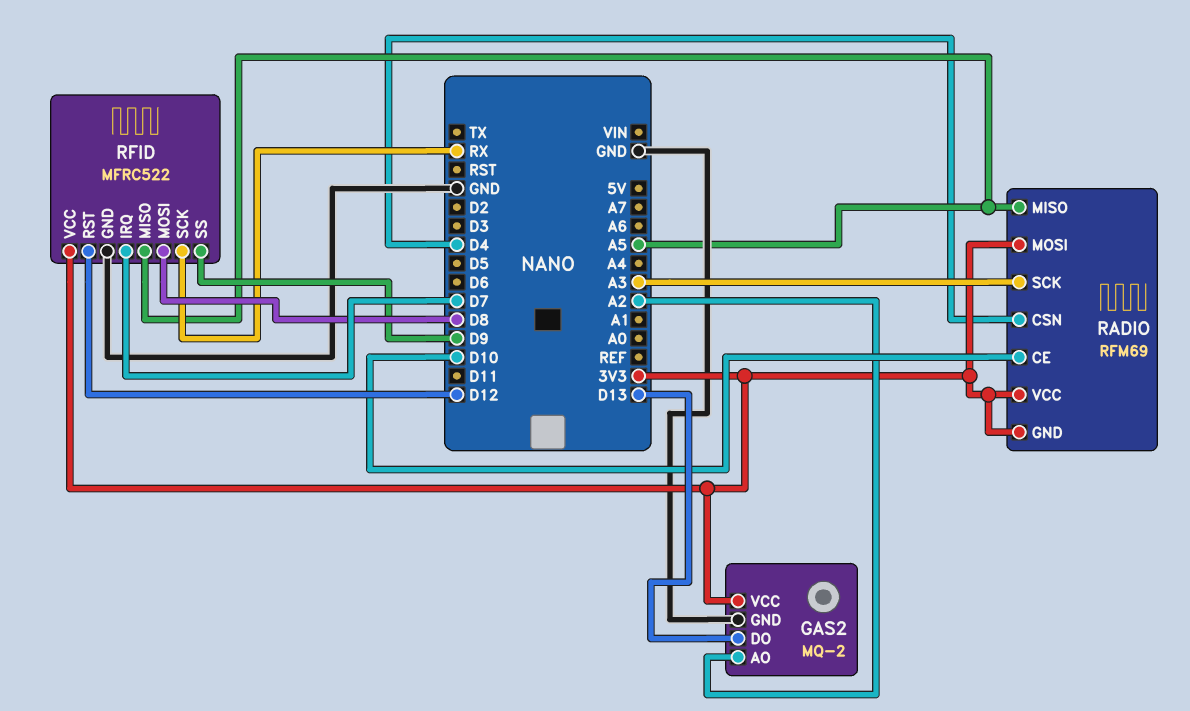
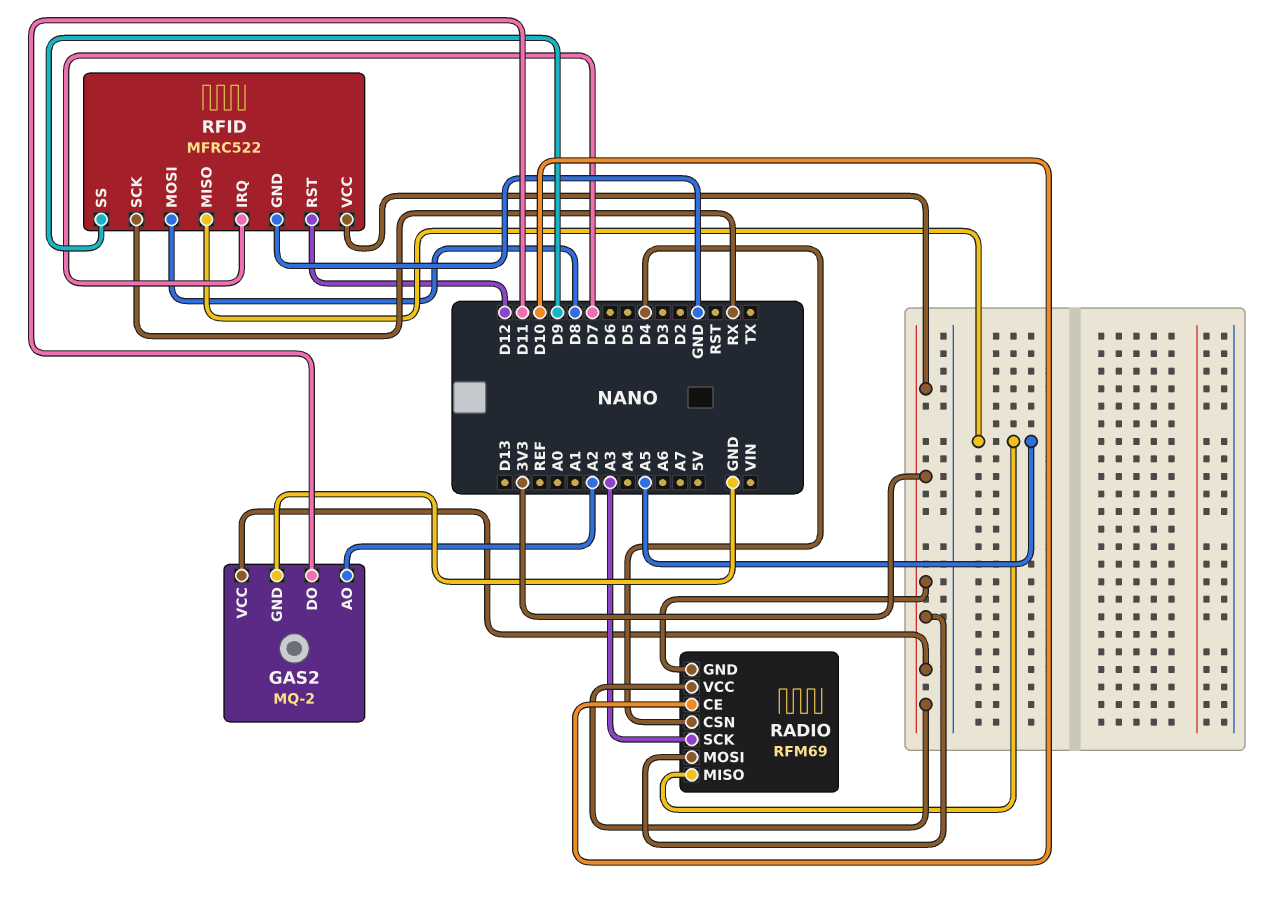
GAS2 pin DO: D13 -> D11

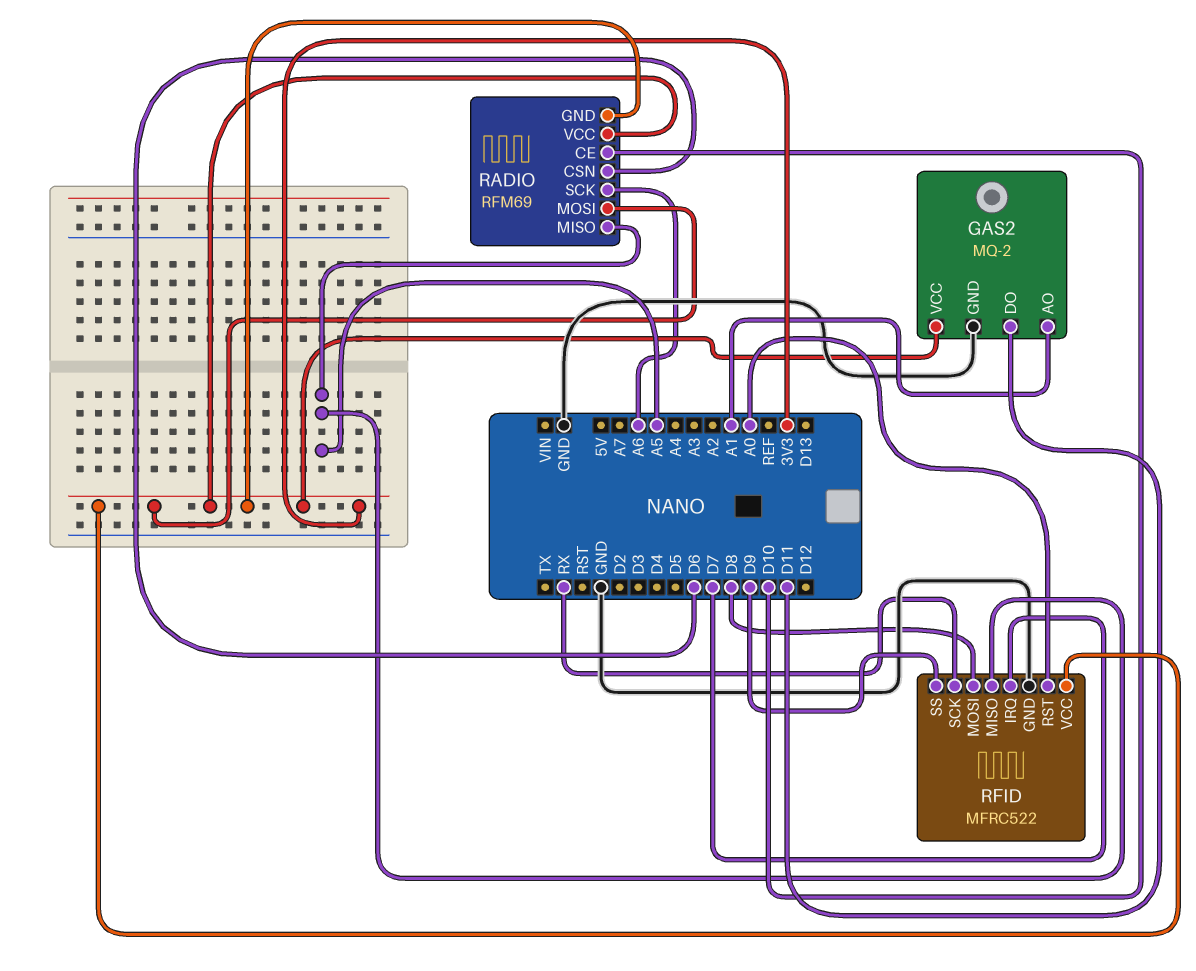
GAS2 pin AO: A2 -> A1
RADIO pin CSN: D4 -> D6
RADIO pin SCK: A3 -> A6
RFID pin RST: D12 -> A0

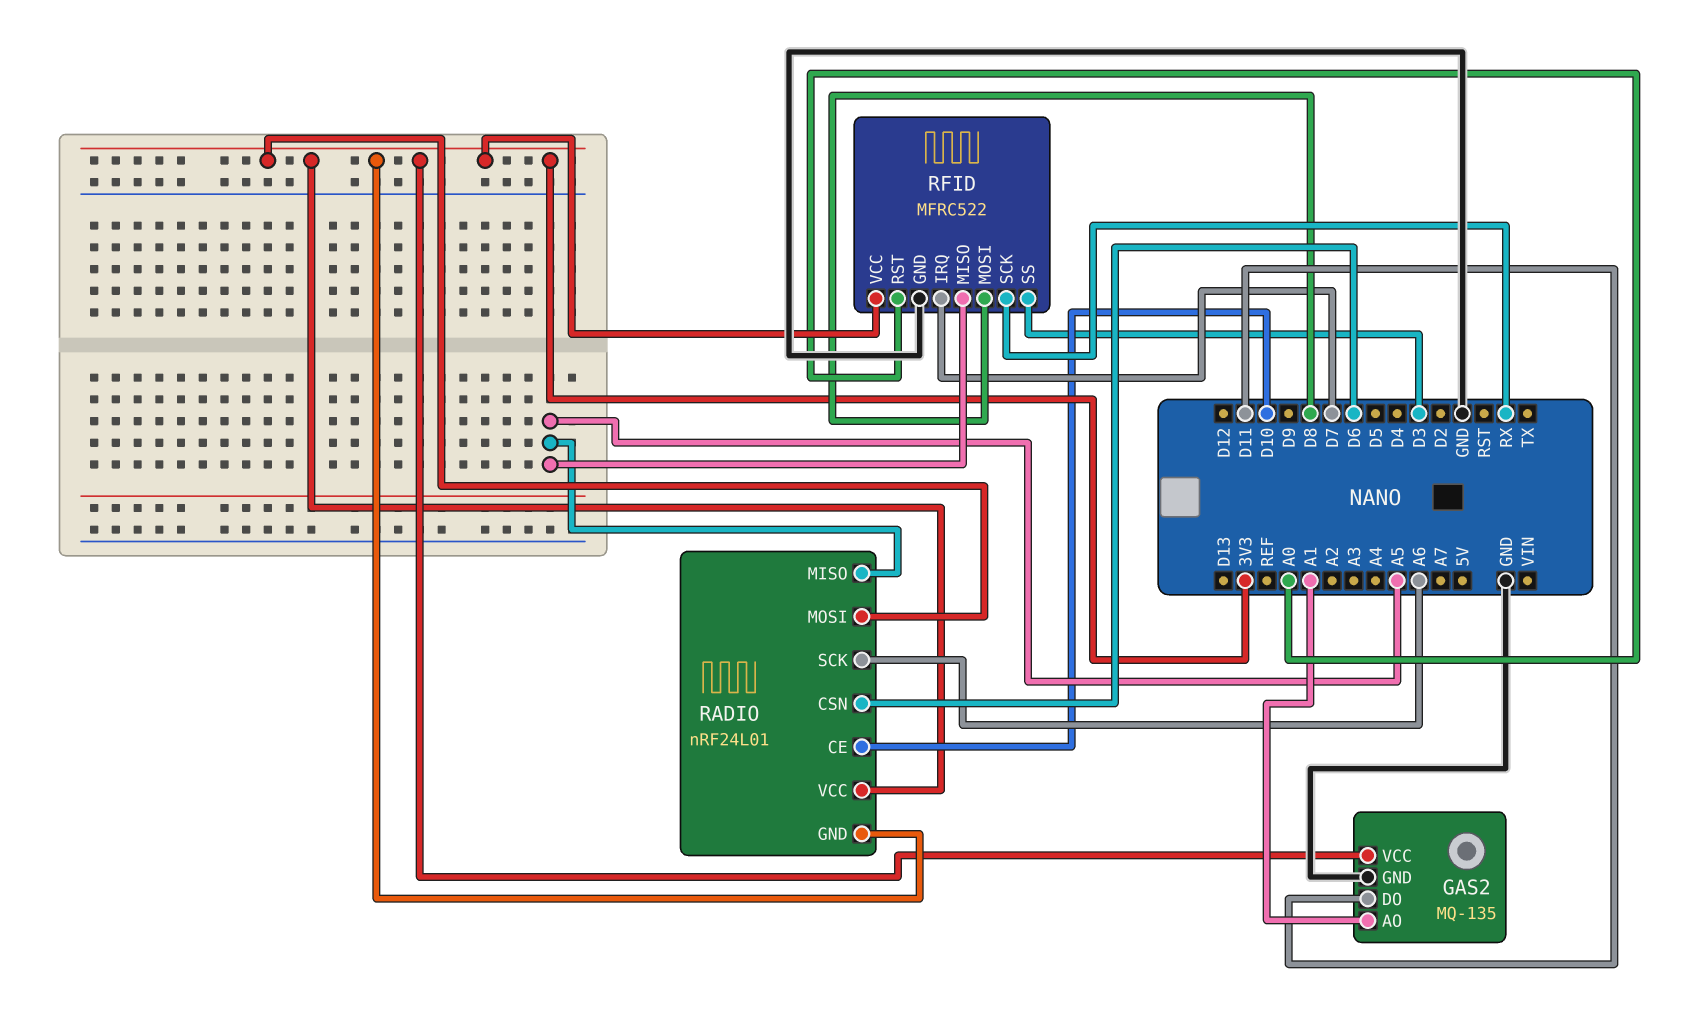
GAS2: MQ-2 -> MQ-135
RADIO: RFM69 -> nRF24L01
RFID pin SS: D9 -> D3

